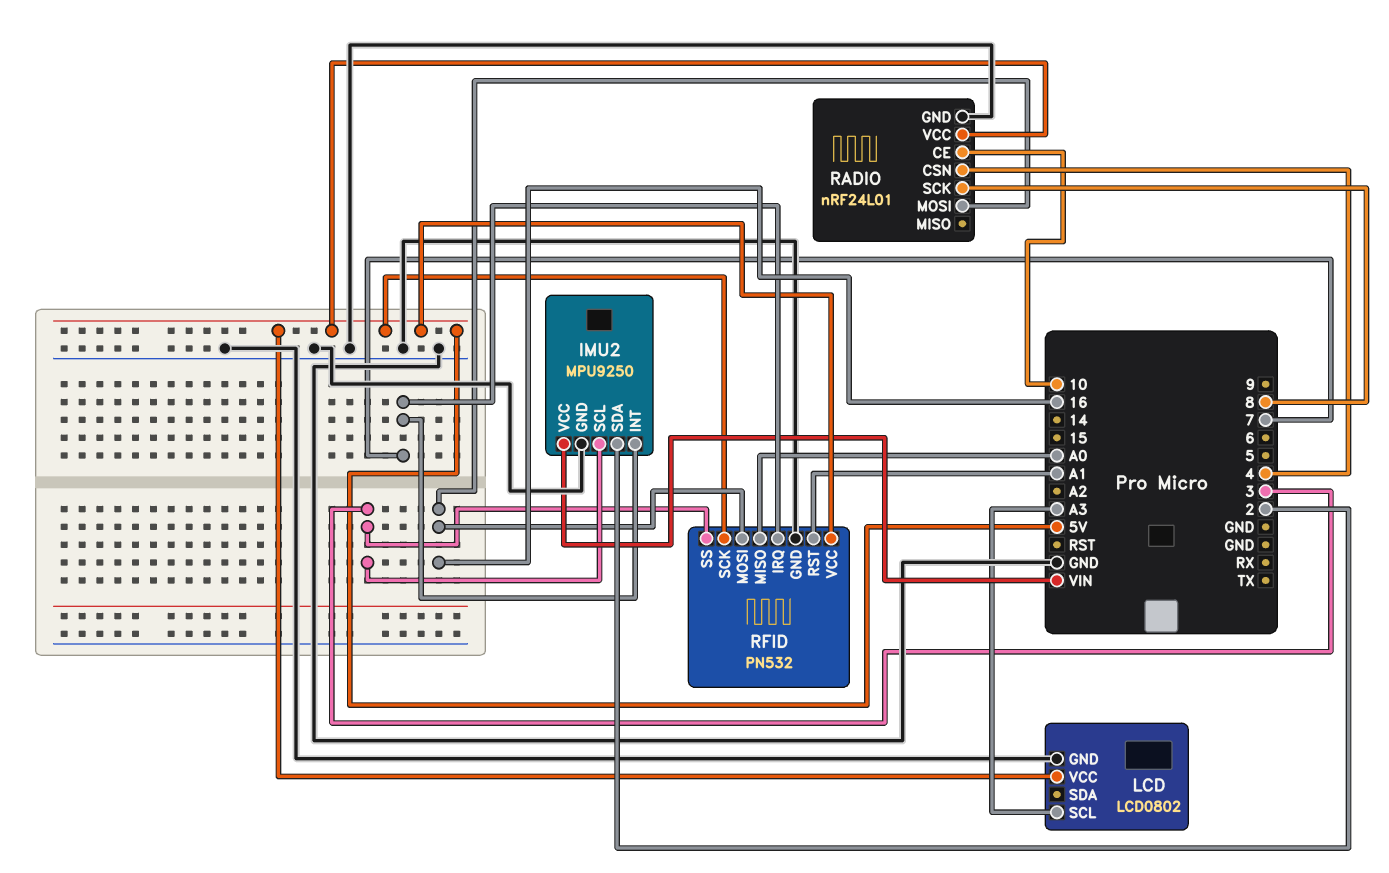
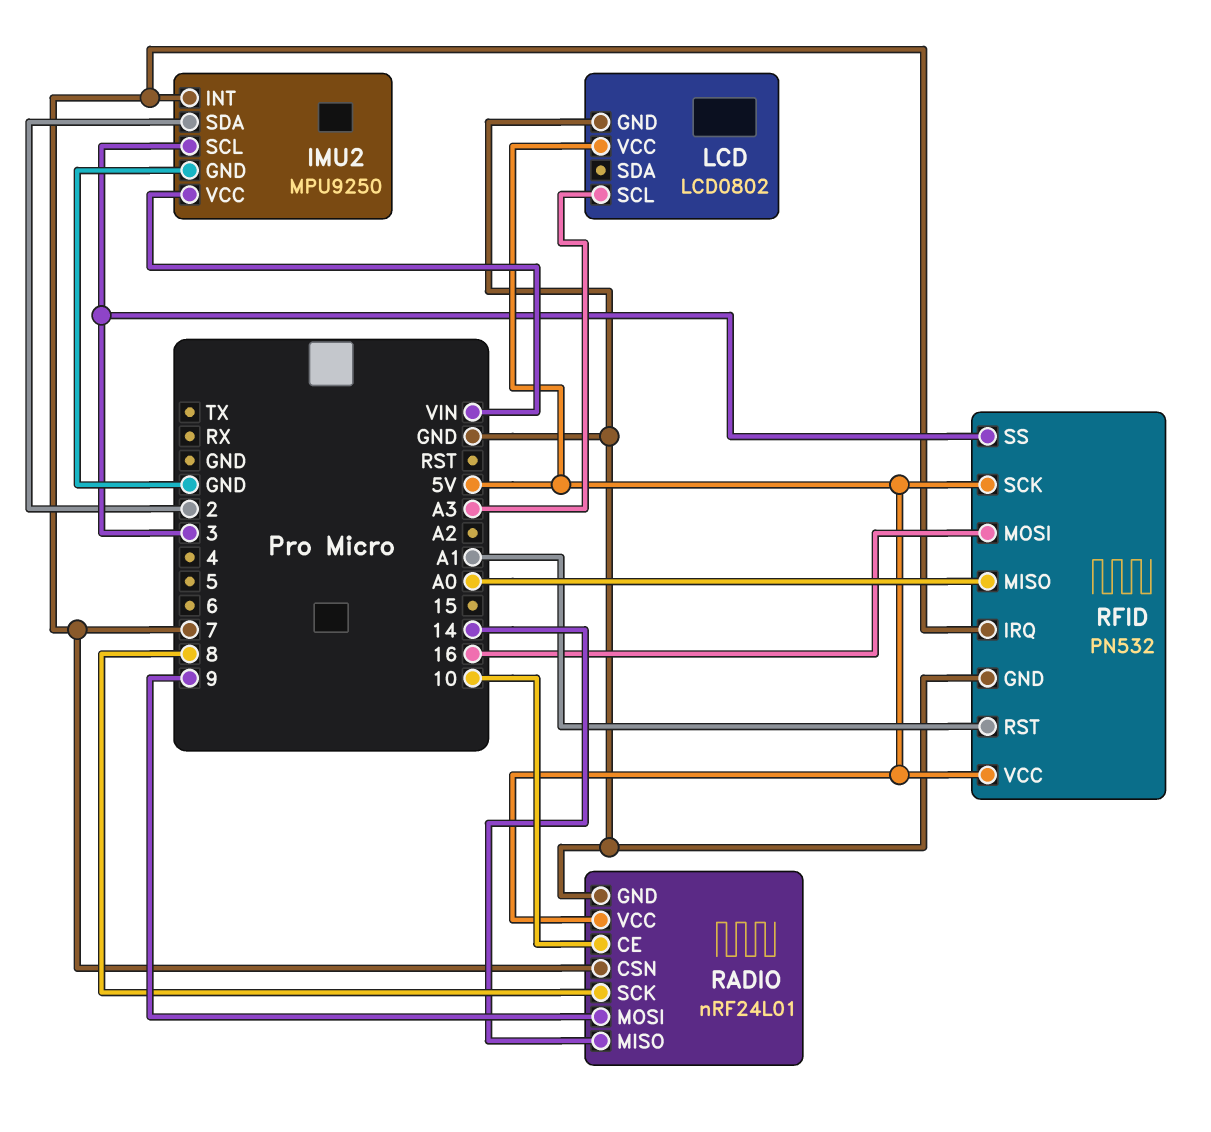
RADIO pin CSN: 4 -> 7
RADIO pin MISO: none -> 14
RADIO pin MOSI: 16 -> 9

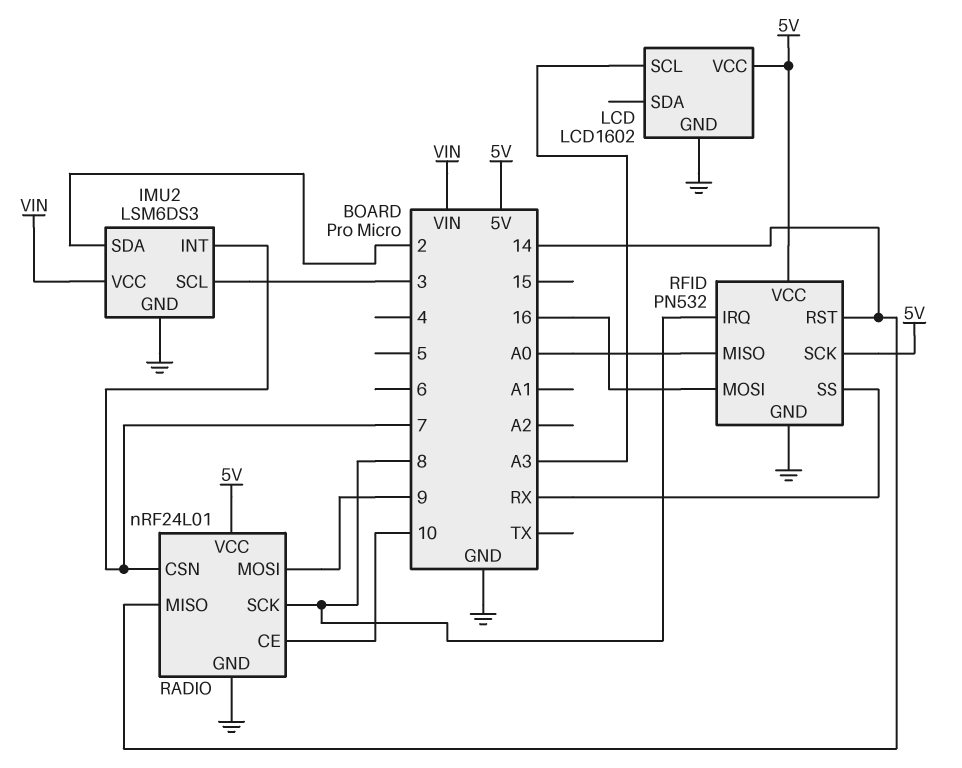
IMU2: MPU9250 -> LSM6DS3
LCD: LCD0802 -> LCD1602
RFID pin IRQ: 7 -> 8
RFID pin RST: A1 -> 14
RFID pin SS: 3 -> RX

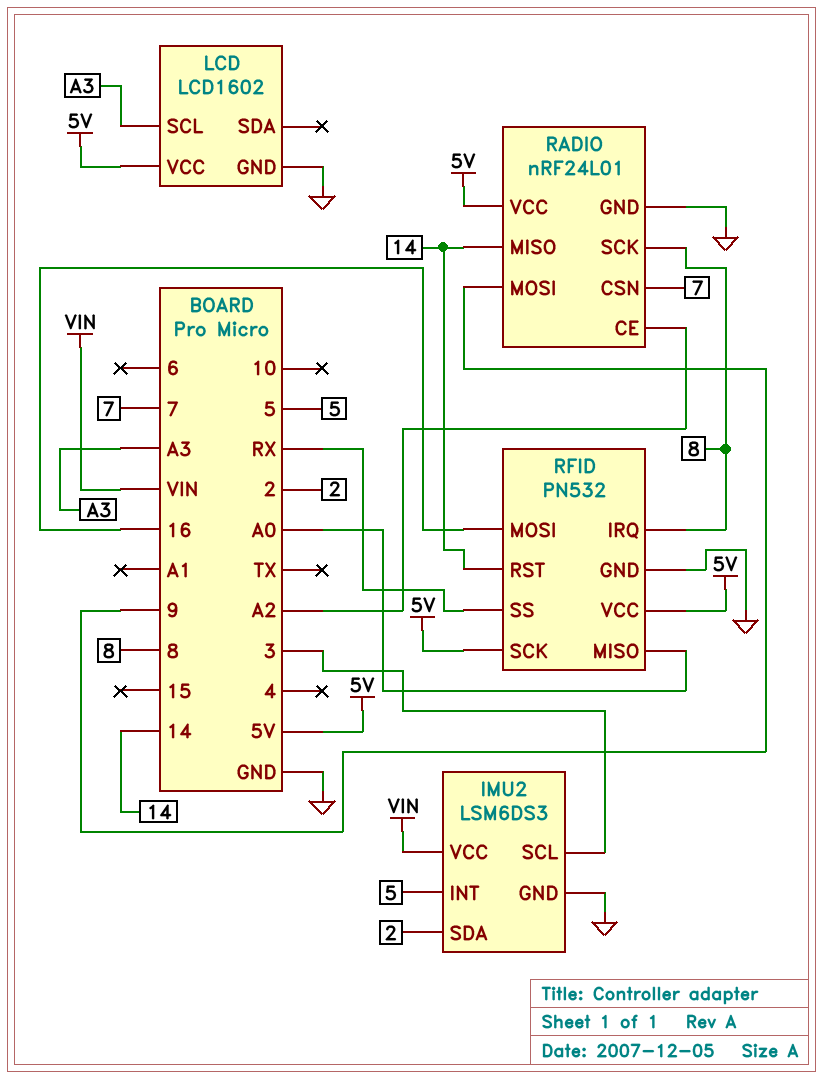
IMU2 pin INT: 7 -> 5
RADIO pin CE: 10 -> A2

